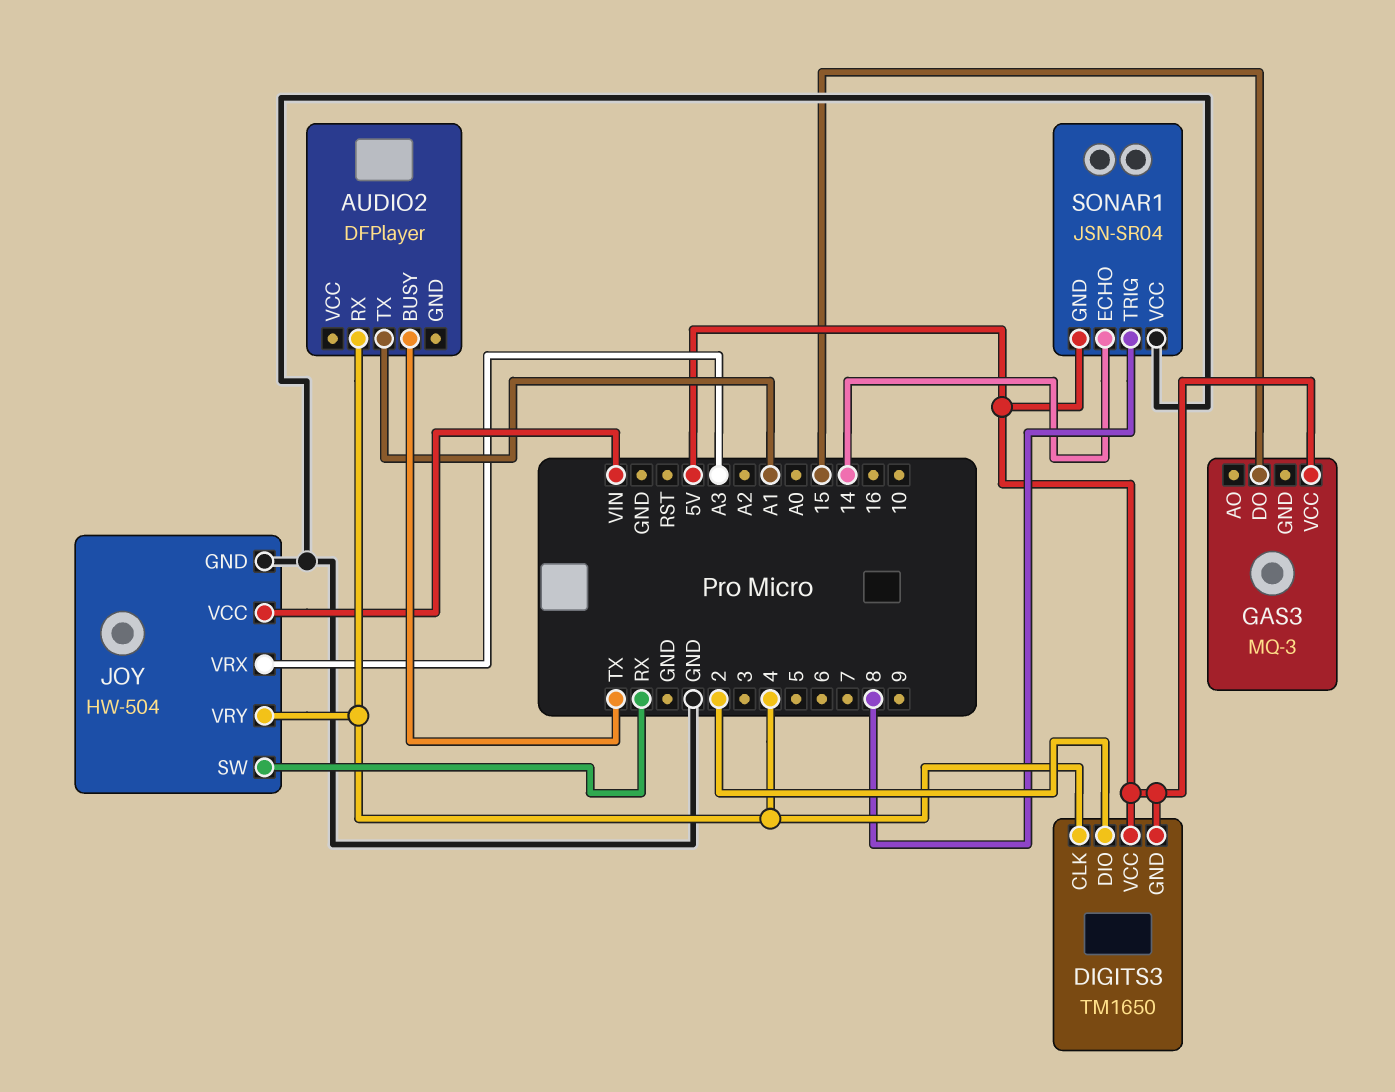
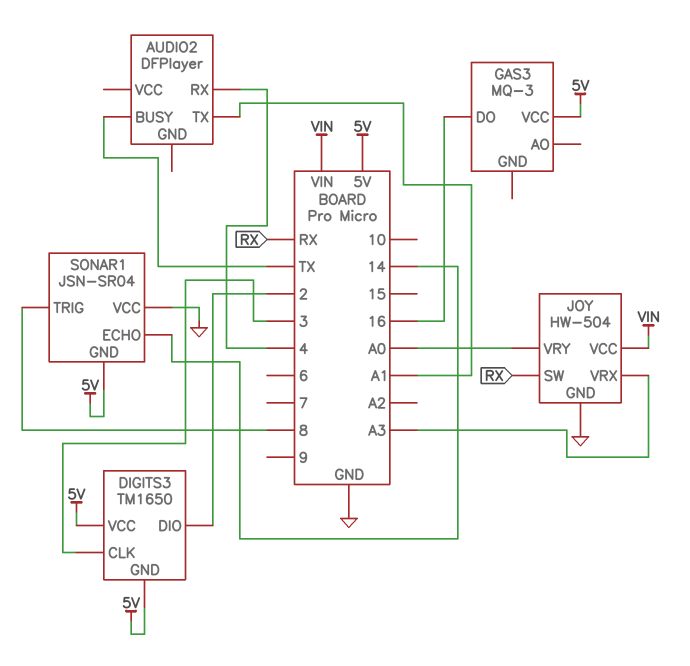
DIGITS3 pin CLK: 4 -> 3
GAS3 pin DO: 15 -> 16
JOY pin VRY: 4 -> A0

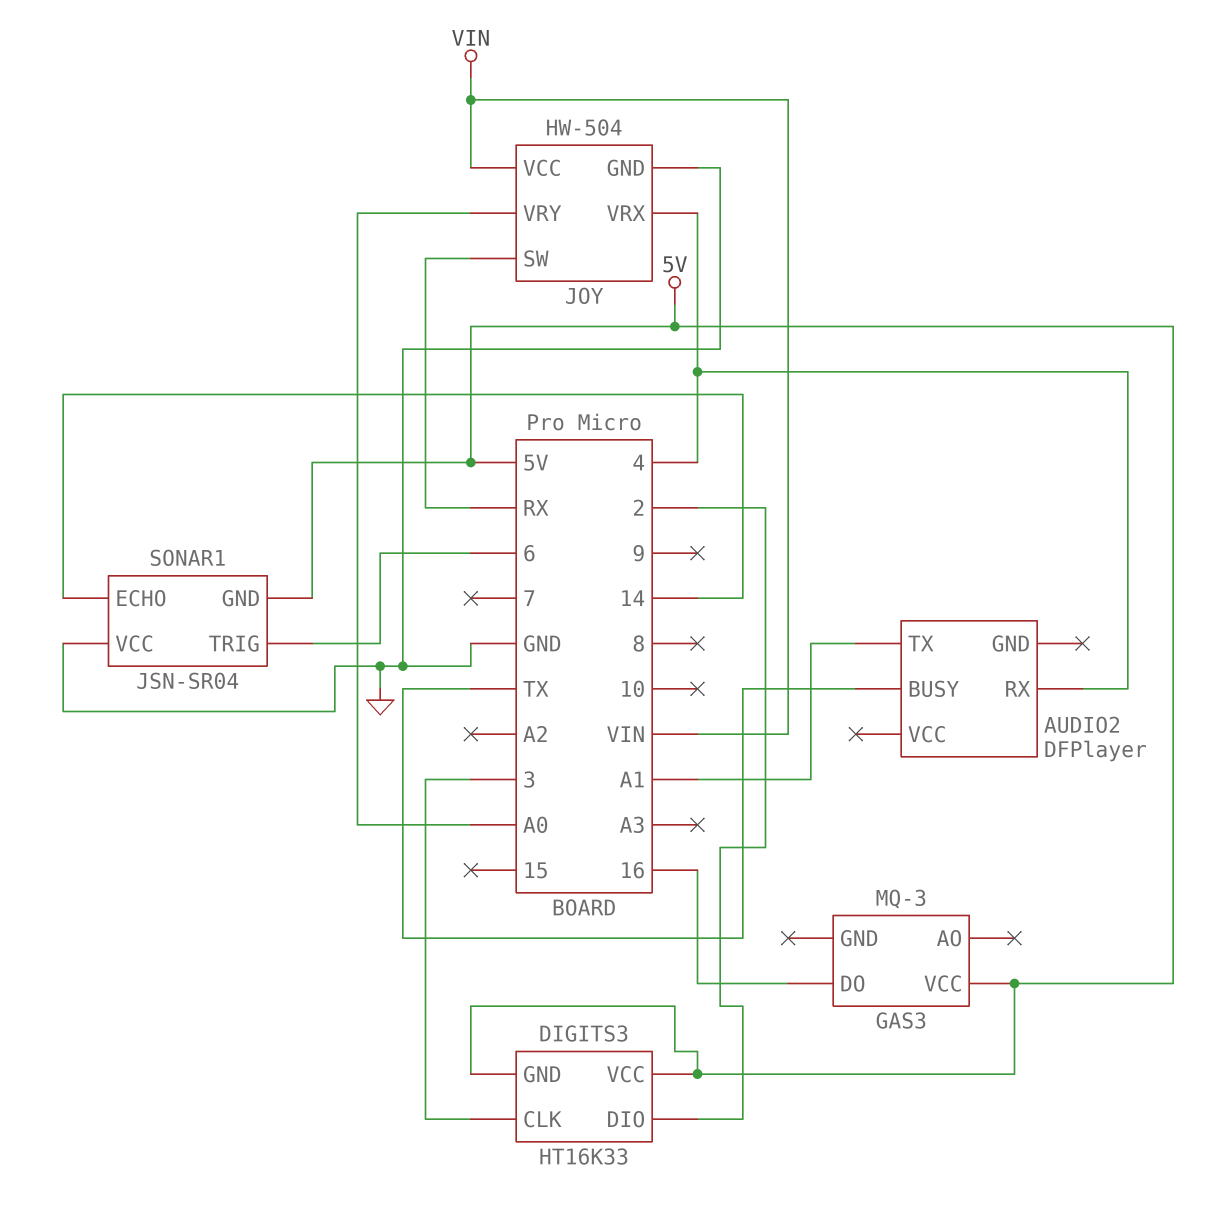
DIGITS3: TM1650 -> HT16K33
JOY pin VRX: A3 -> 4
SONAR1 pin TRIG: 8 -> 6

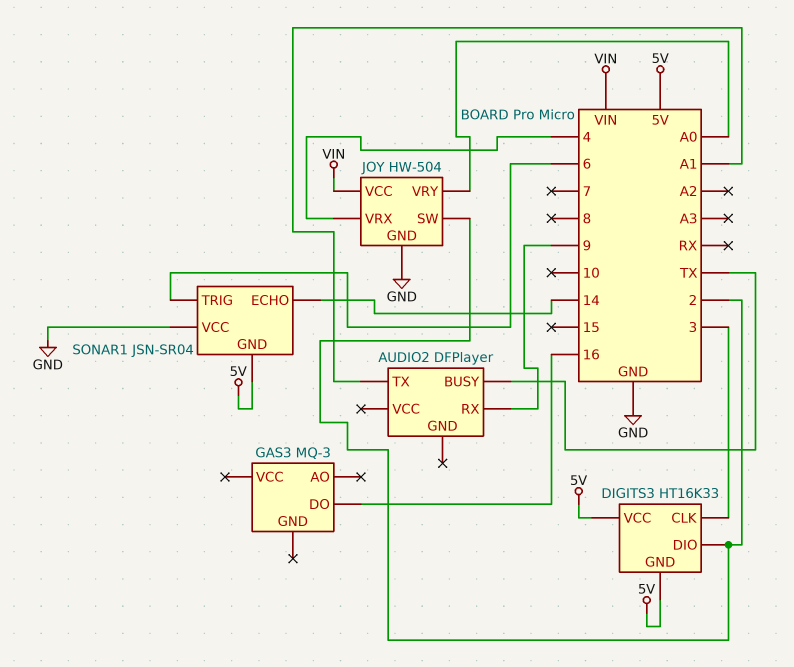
AUDIO2 pin RX: 4 -> 9
GAS3 pin VCC: 5V -> none
JOY pin SW: RX -> 2

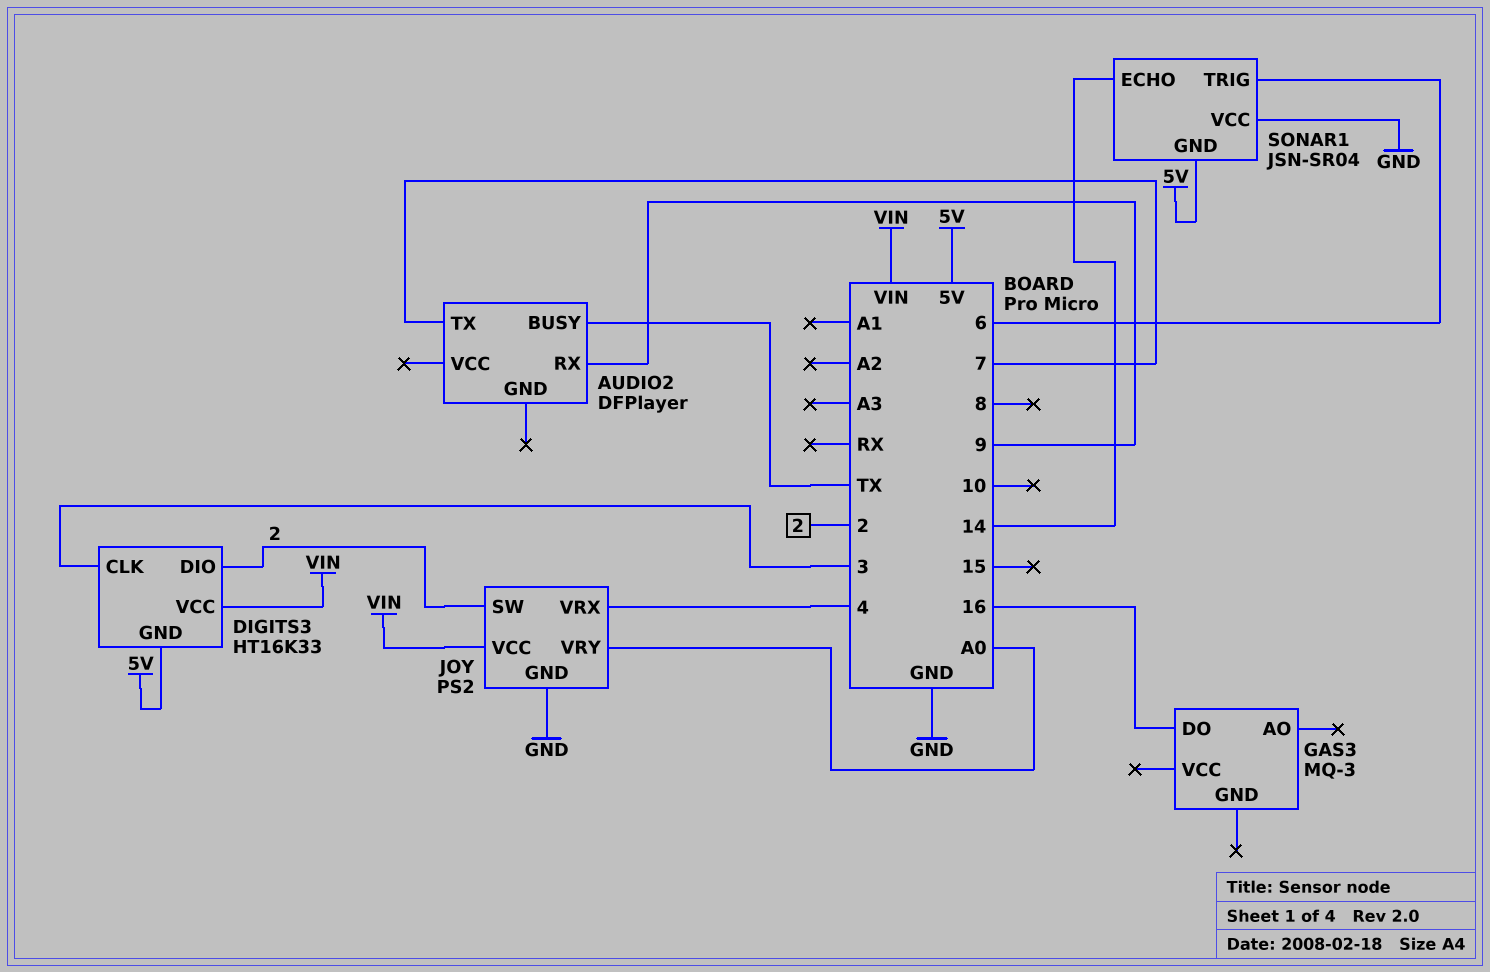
AUDIO2 pin TX: A1 -> 7
DIGITS3 pin VCC: 5V -> VIN
JOY: HW-504 -> PS2

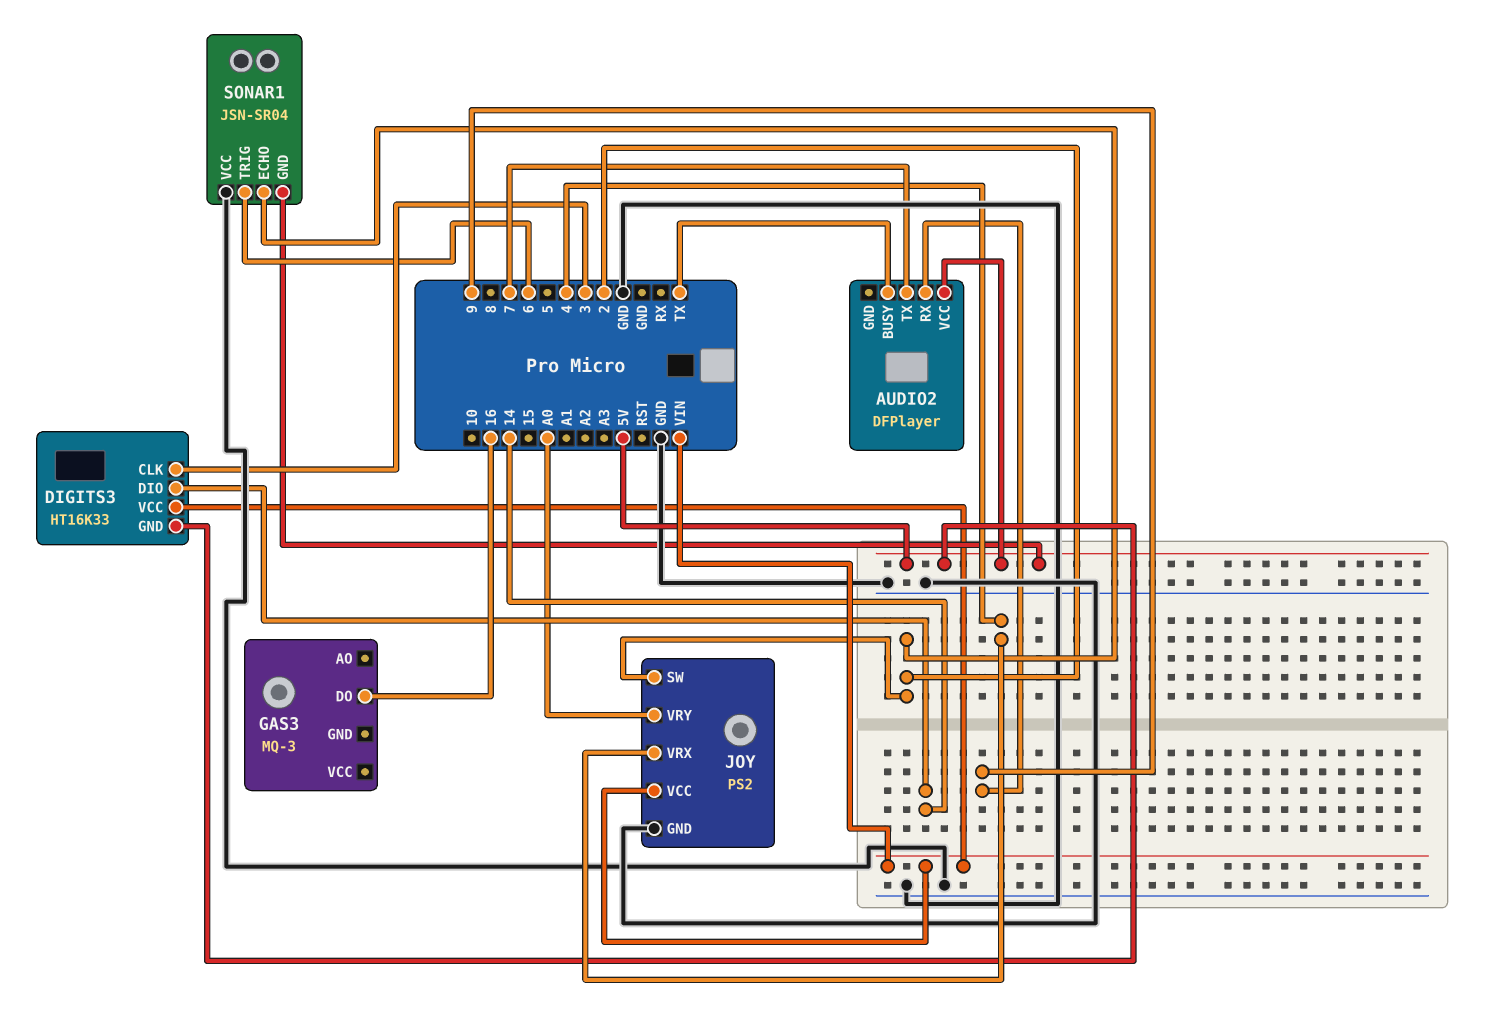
AUDIO2 pin VCC: none -> 5V
DIGITS3 pin DIO: 2 -> 14
SONAR1 pin ECHO: 14 -> 2

